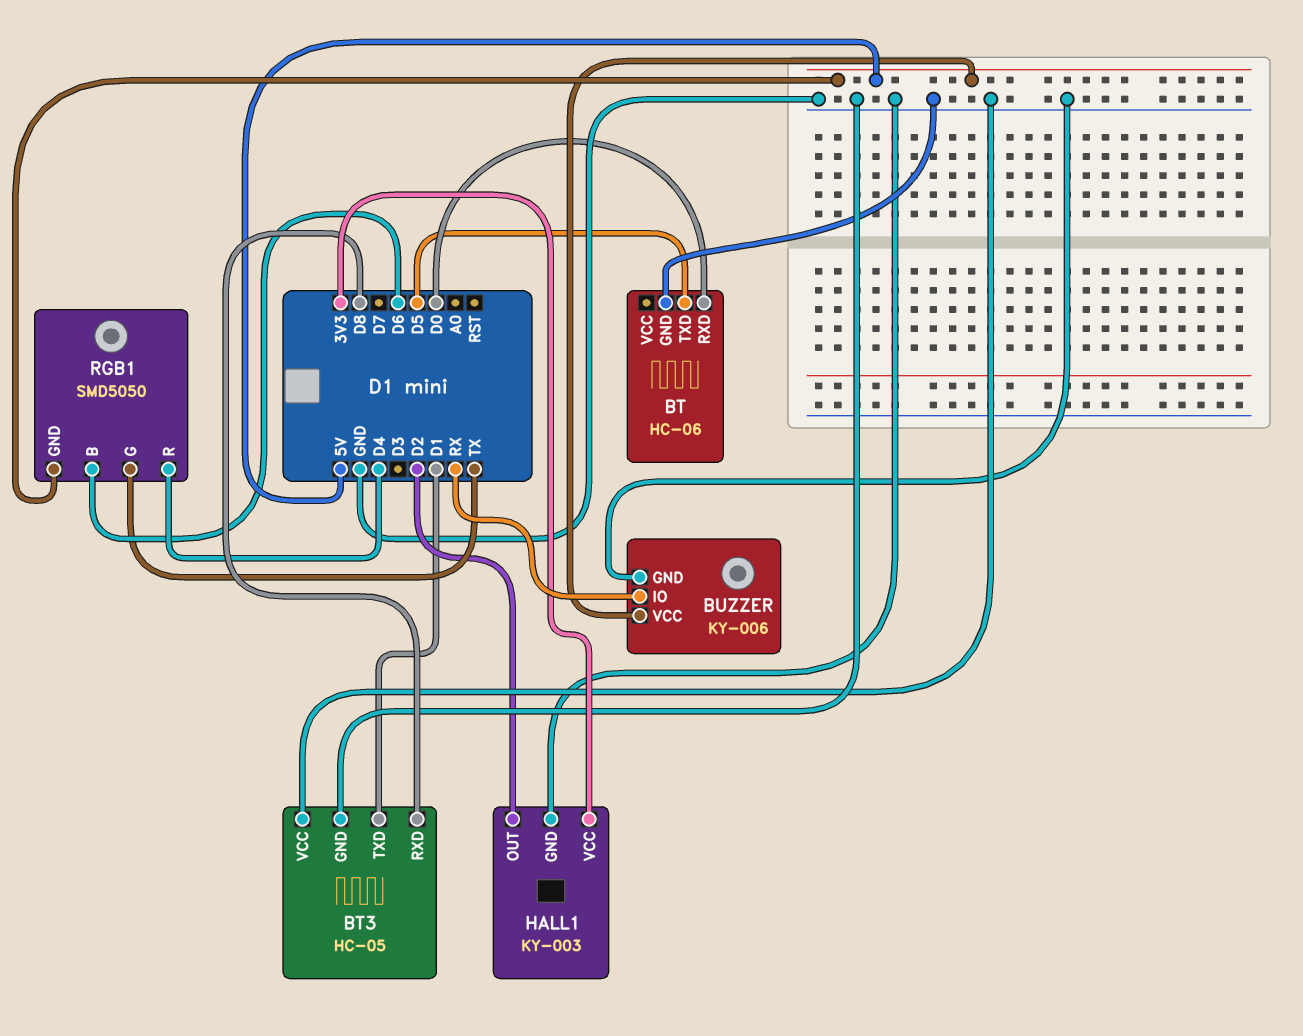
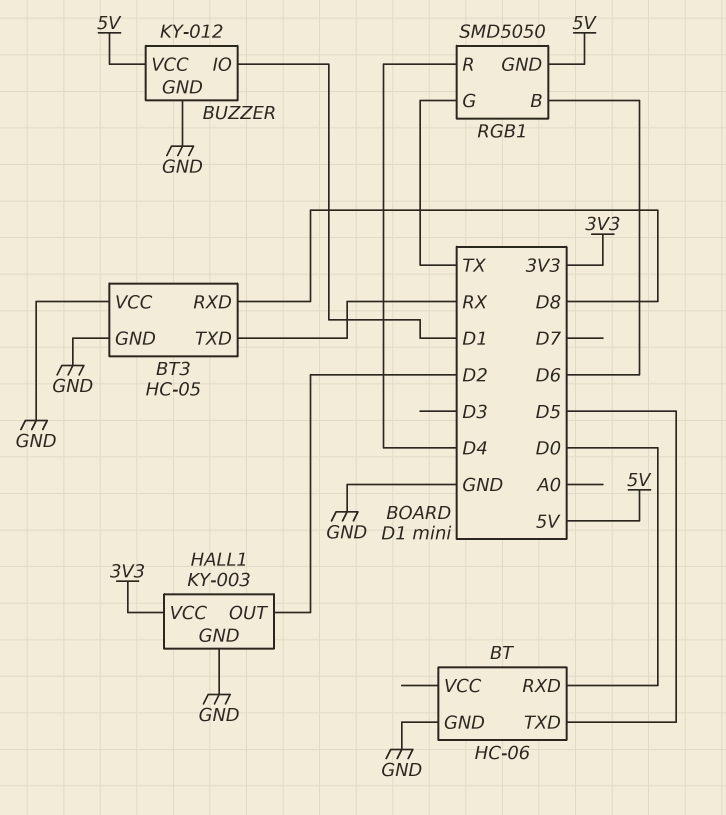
BT3 pin TXD: D1 -> RX
BUZZER: KY-006 -> KY-012
BUZZER pin IO: RX -> D1

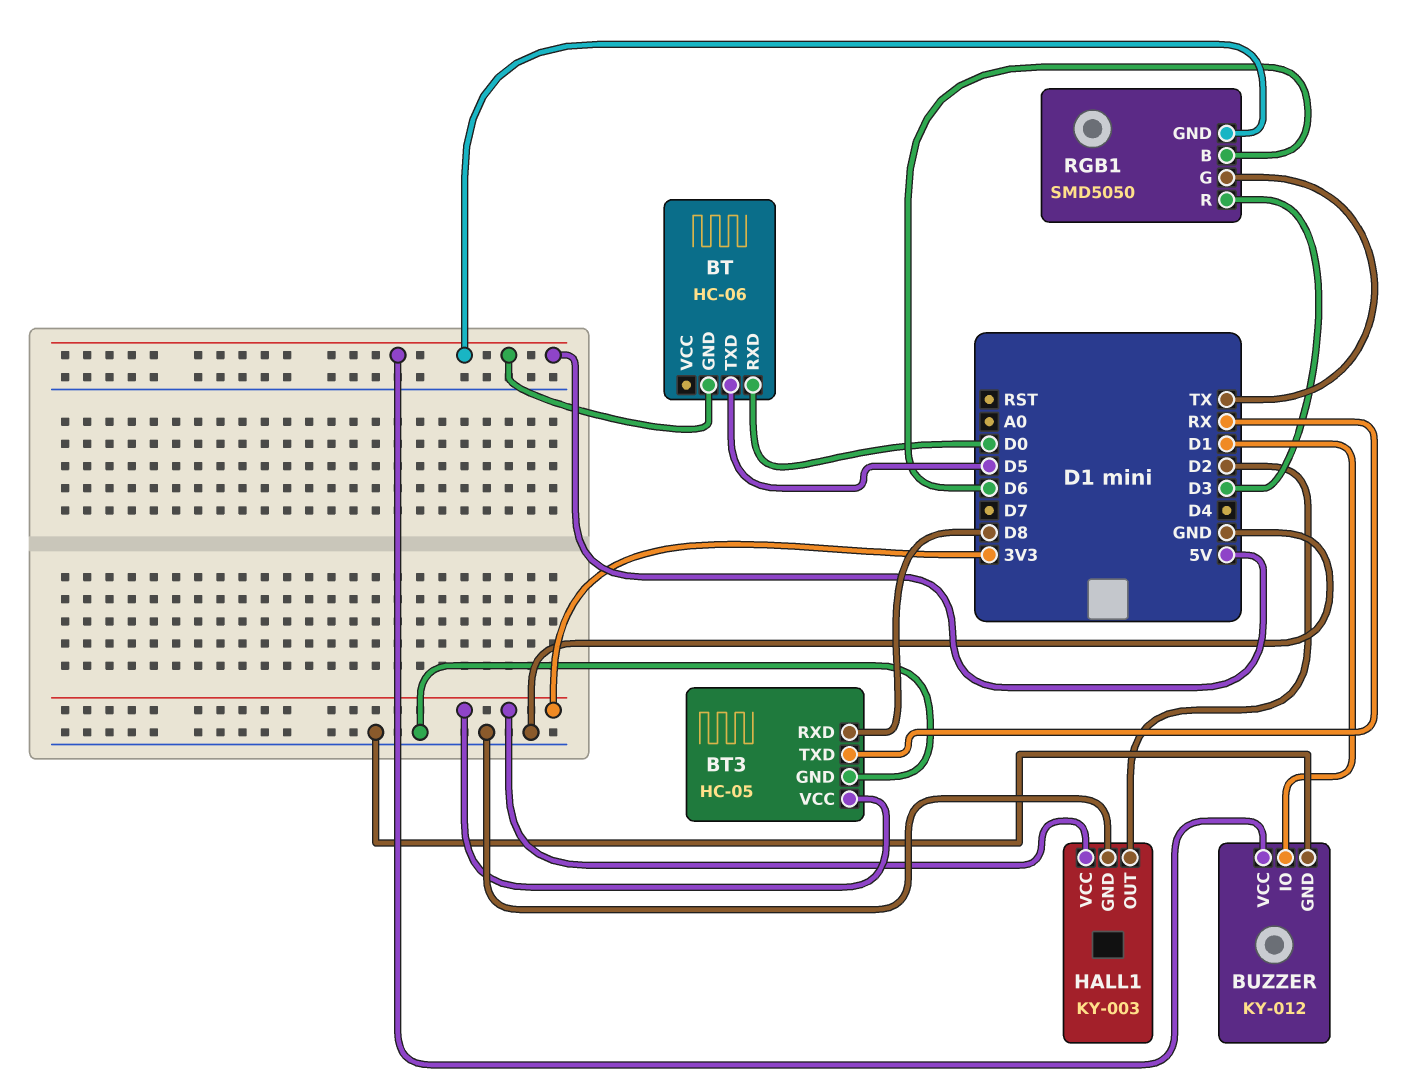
BT pin GND: GND -> 5V
BT3 pin VCC: GND -> 3V3
RGB1 pin R: D4 -> D3

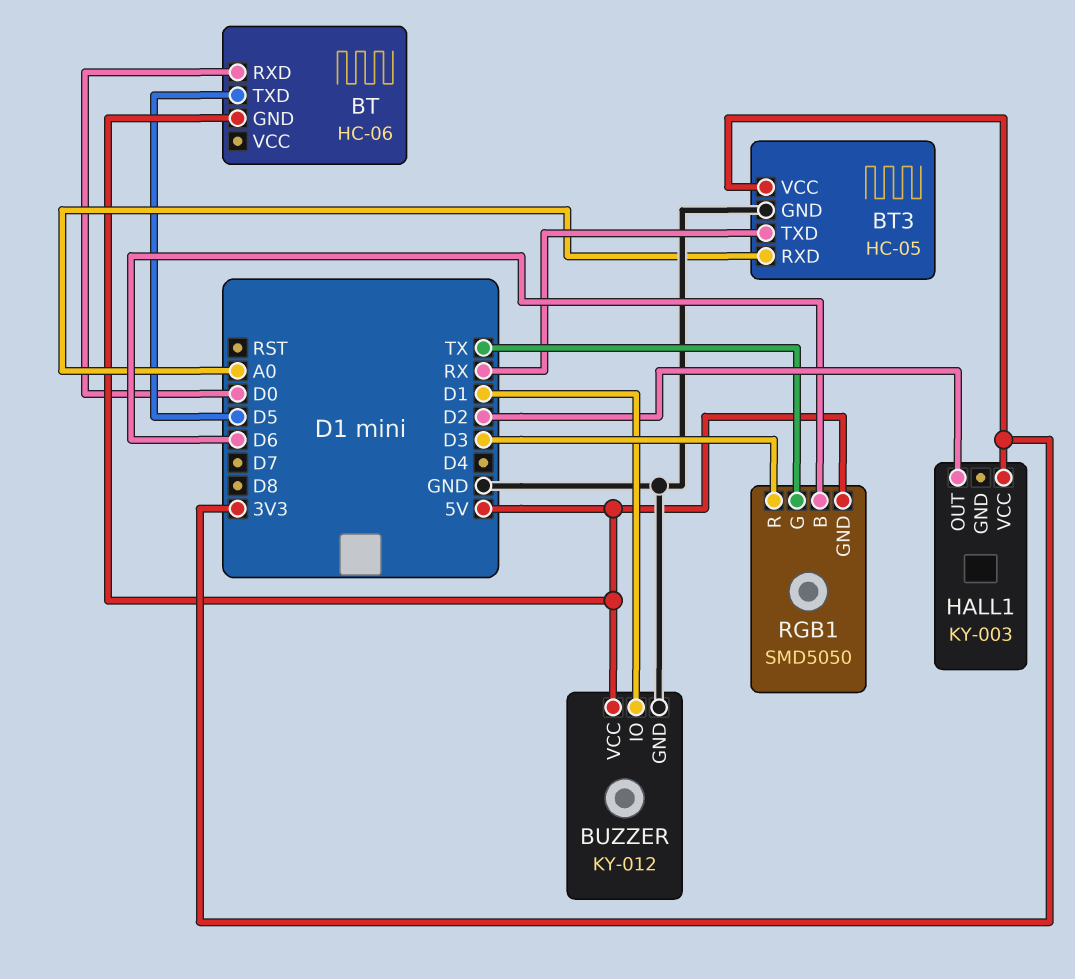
BT3 pin RXD: D8 -> A0
HALL1 pin GND: GND -> none

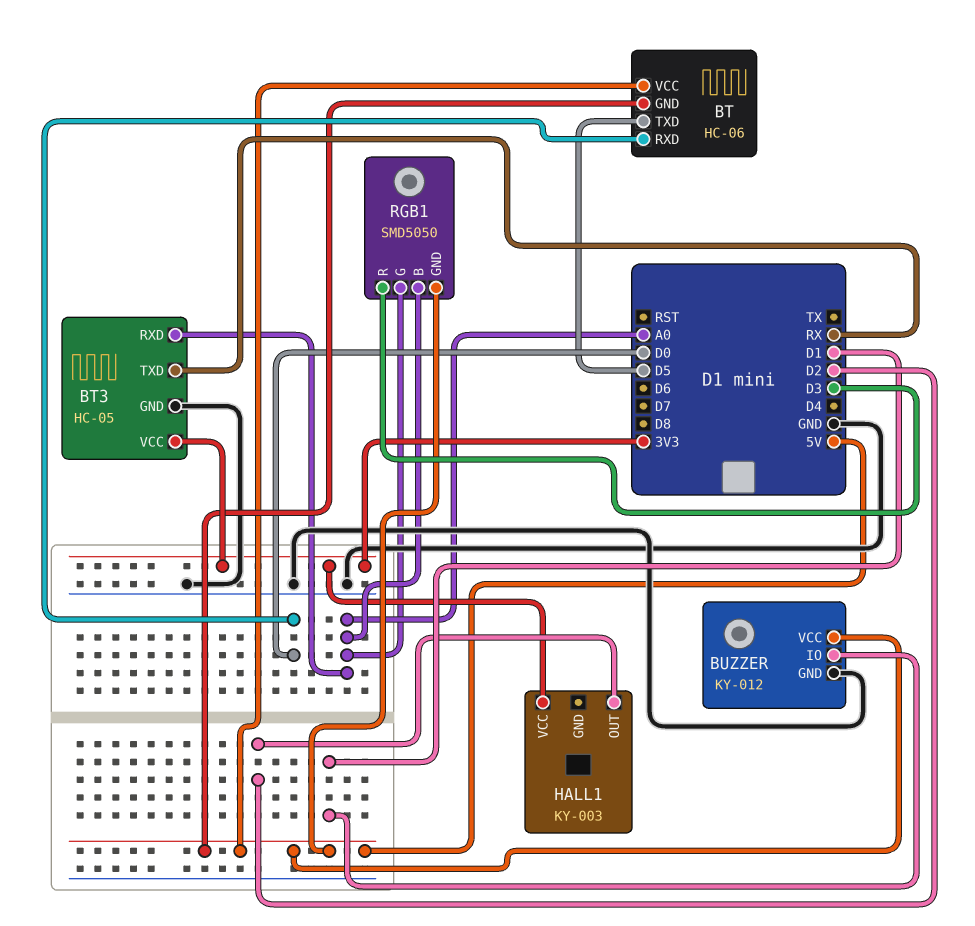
BT pin VCC: none -> 5V
RGB1 pin B: D6 -> A0
RGB1 pin G: TX -> A0

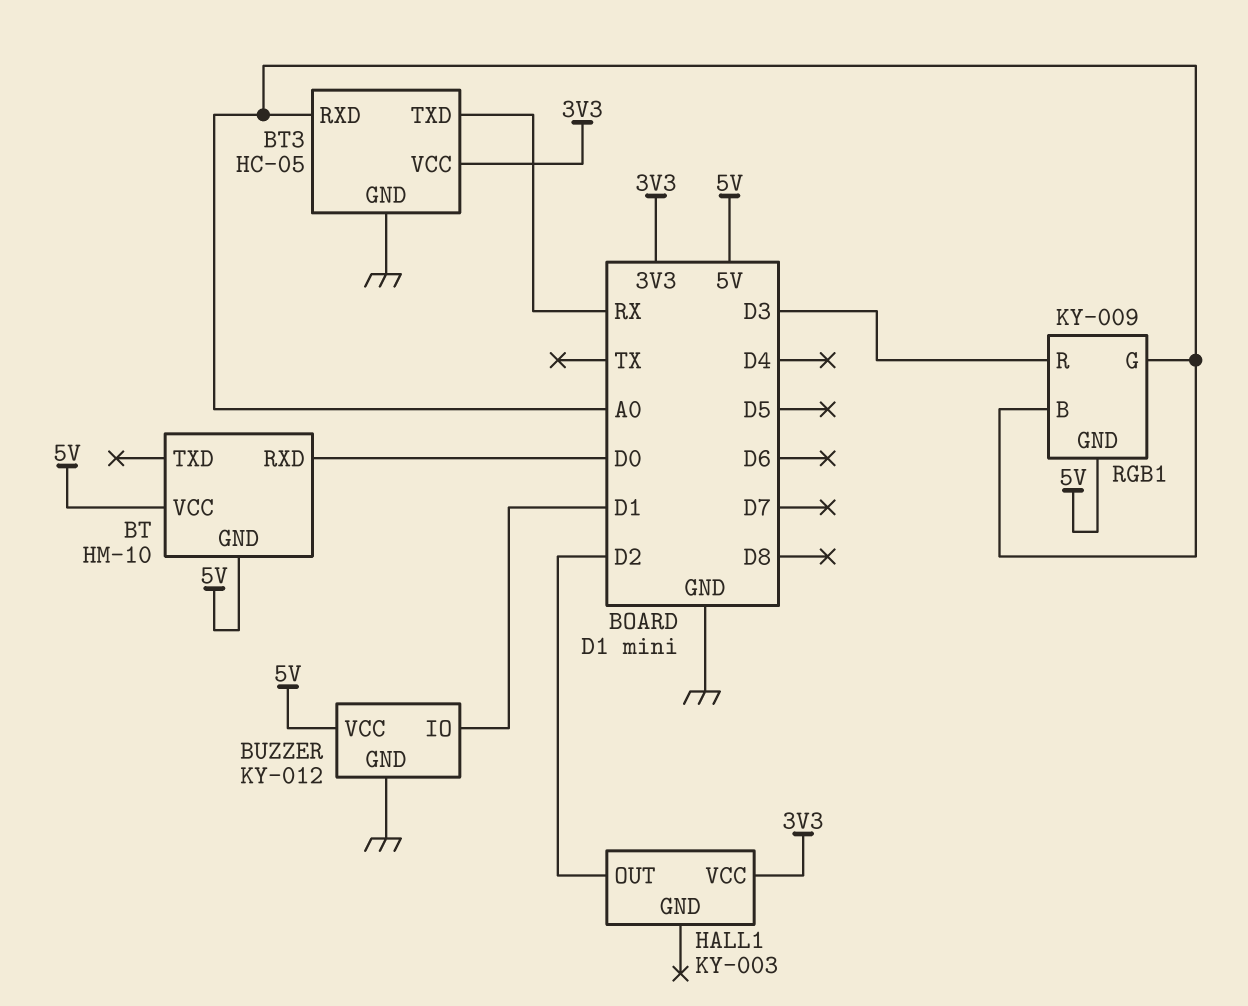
BT: HC-06 -> HM-10
BT pin TXD: D5 -> none
RGB1: SMD5050 -> KY-009

